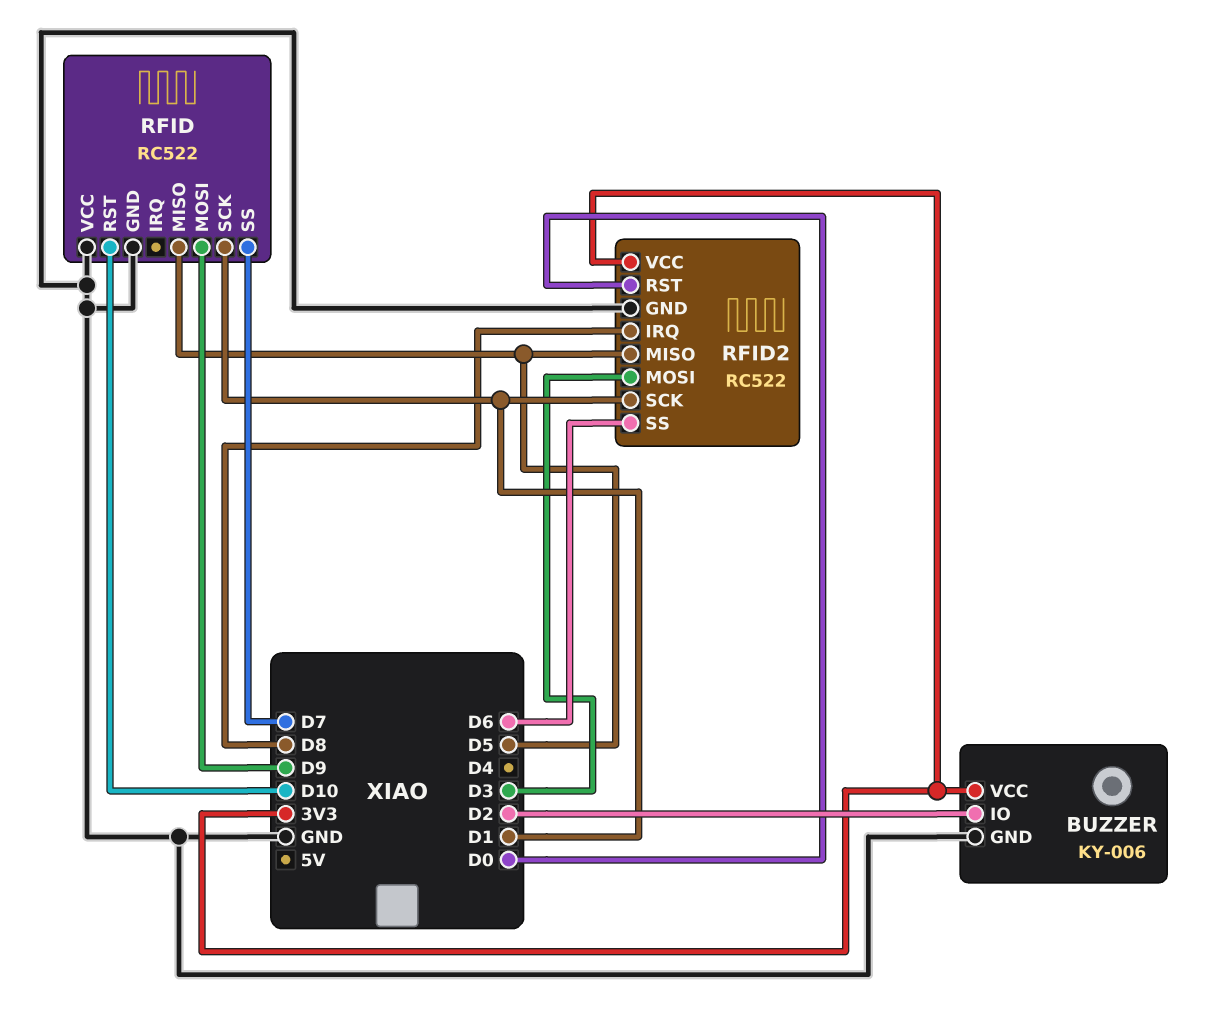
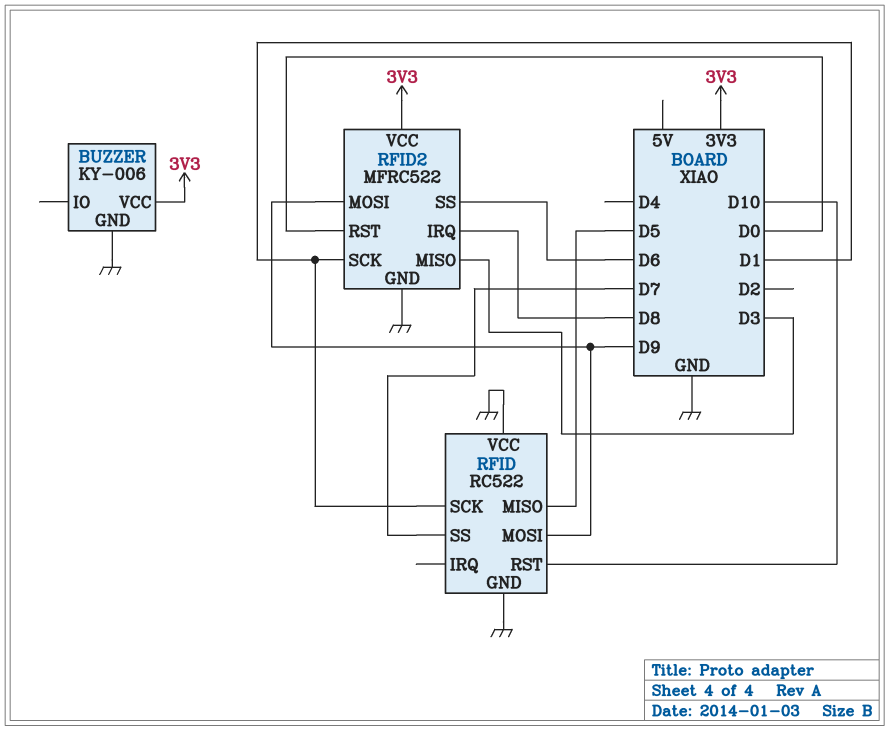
BUZZER pin IO: D2 -> none
RFID2: RC522 -> MFRC522
RFID2 pin MISO: D5 -> D3
RFID2 pin MOSI: D3 -> D9

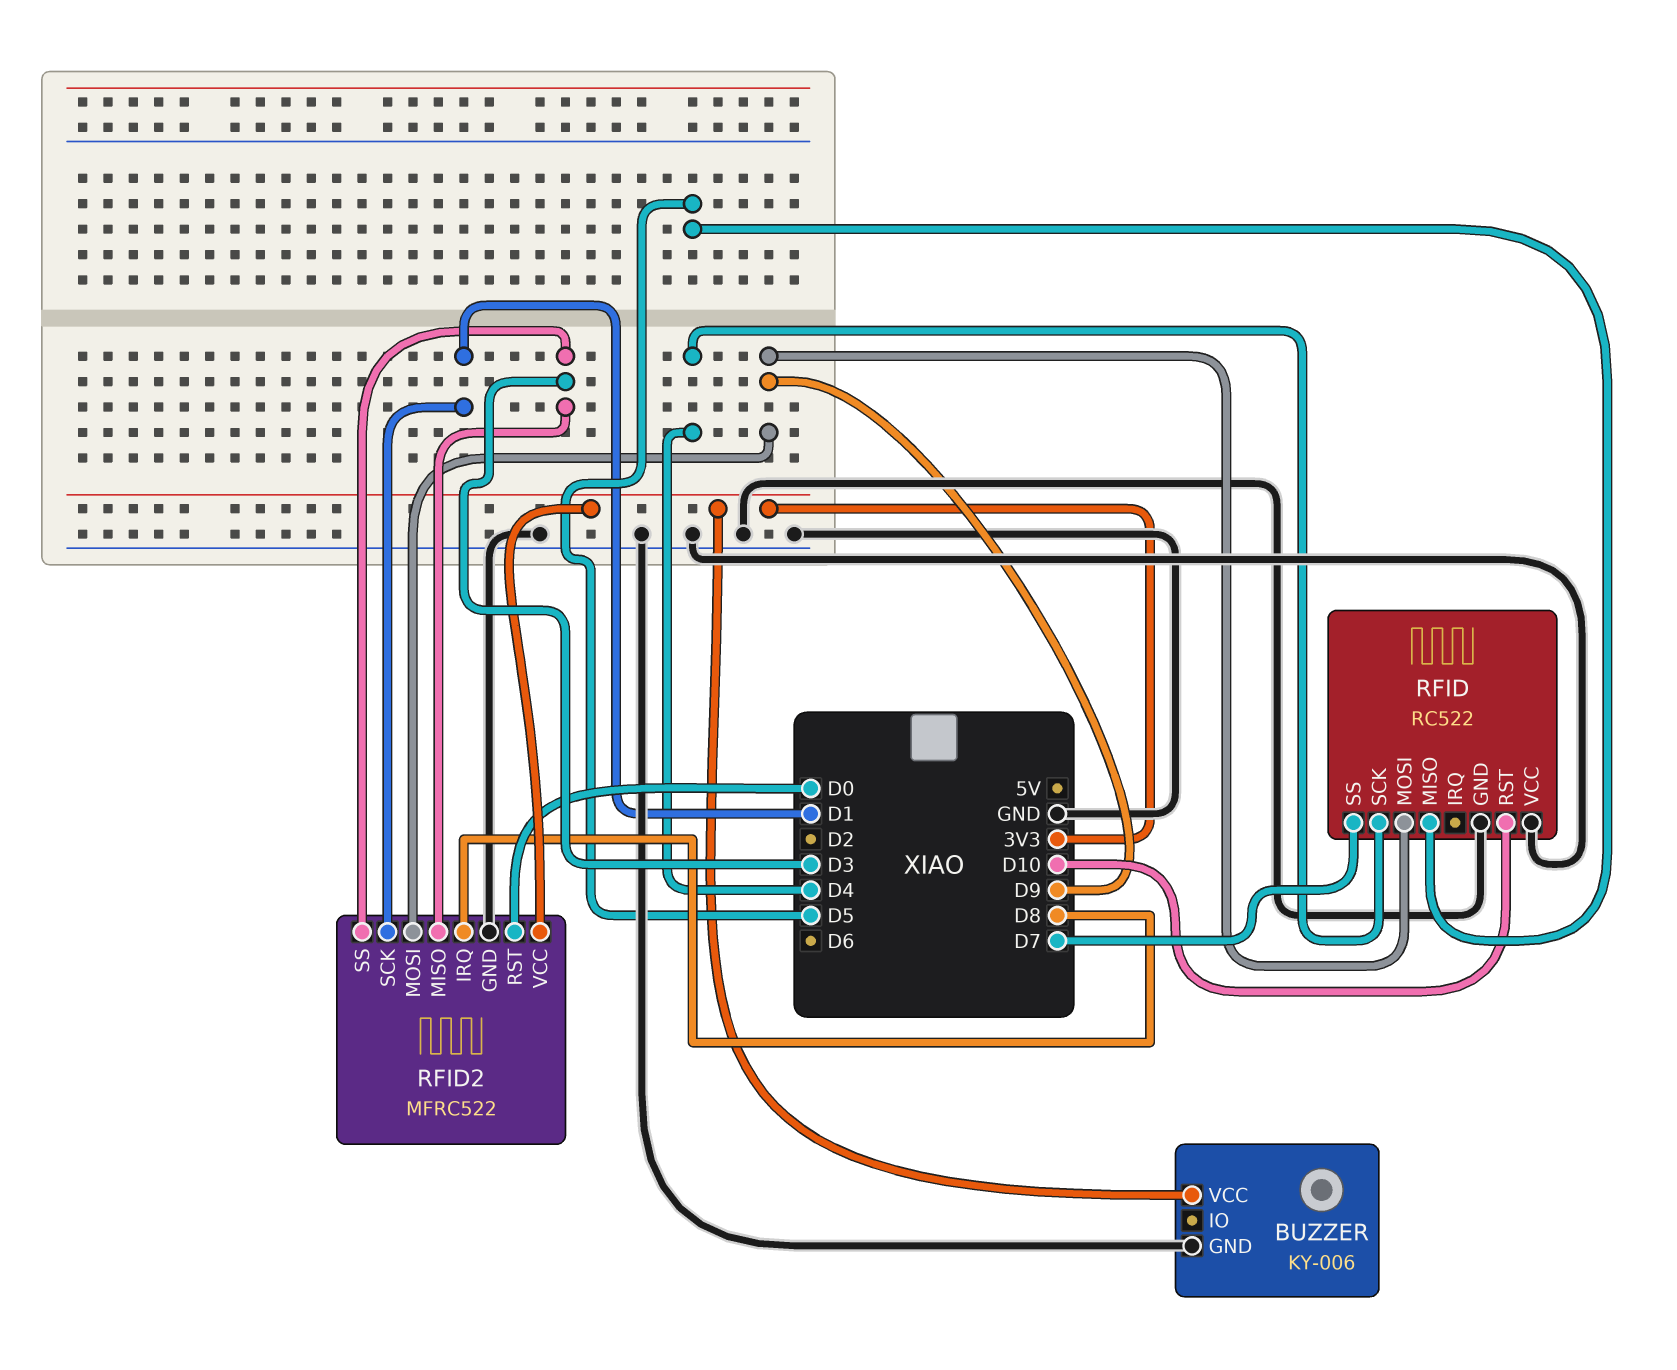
RFID pin SCK: D1 -> D4
RFID2 pin SS: D6 -> D3

